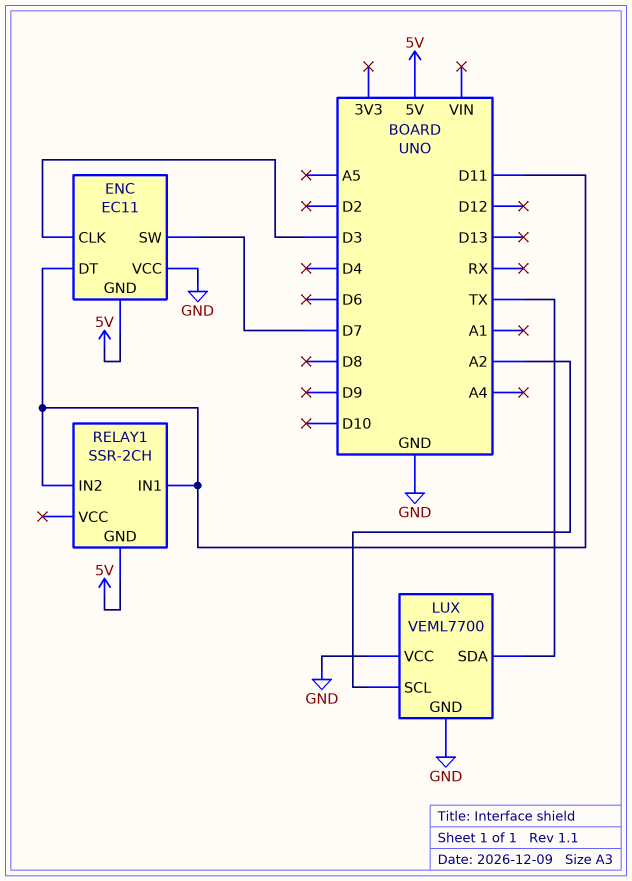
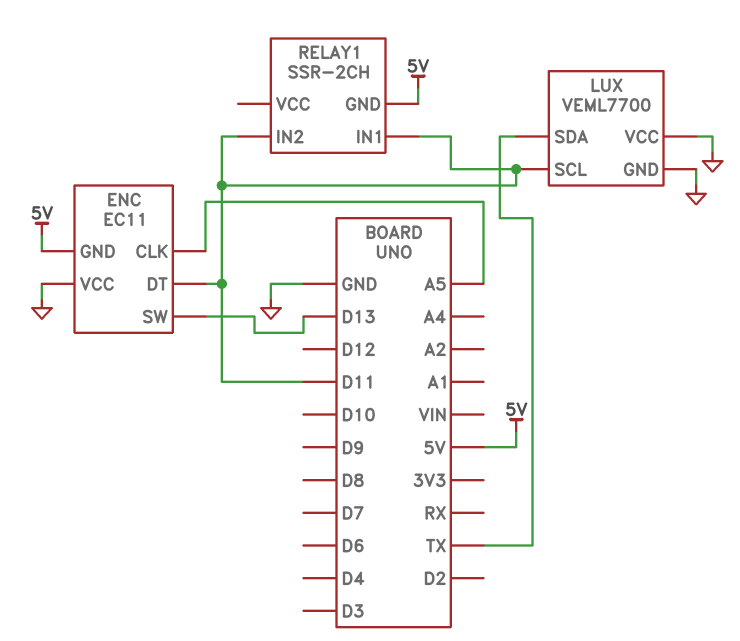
ENC pin CLK: D3 -> A5
ENC pin SW: D7 -> D13
LUX pin SCL: A2 -> D11

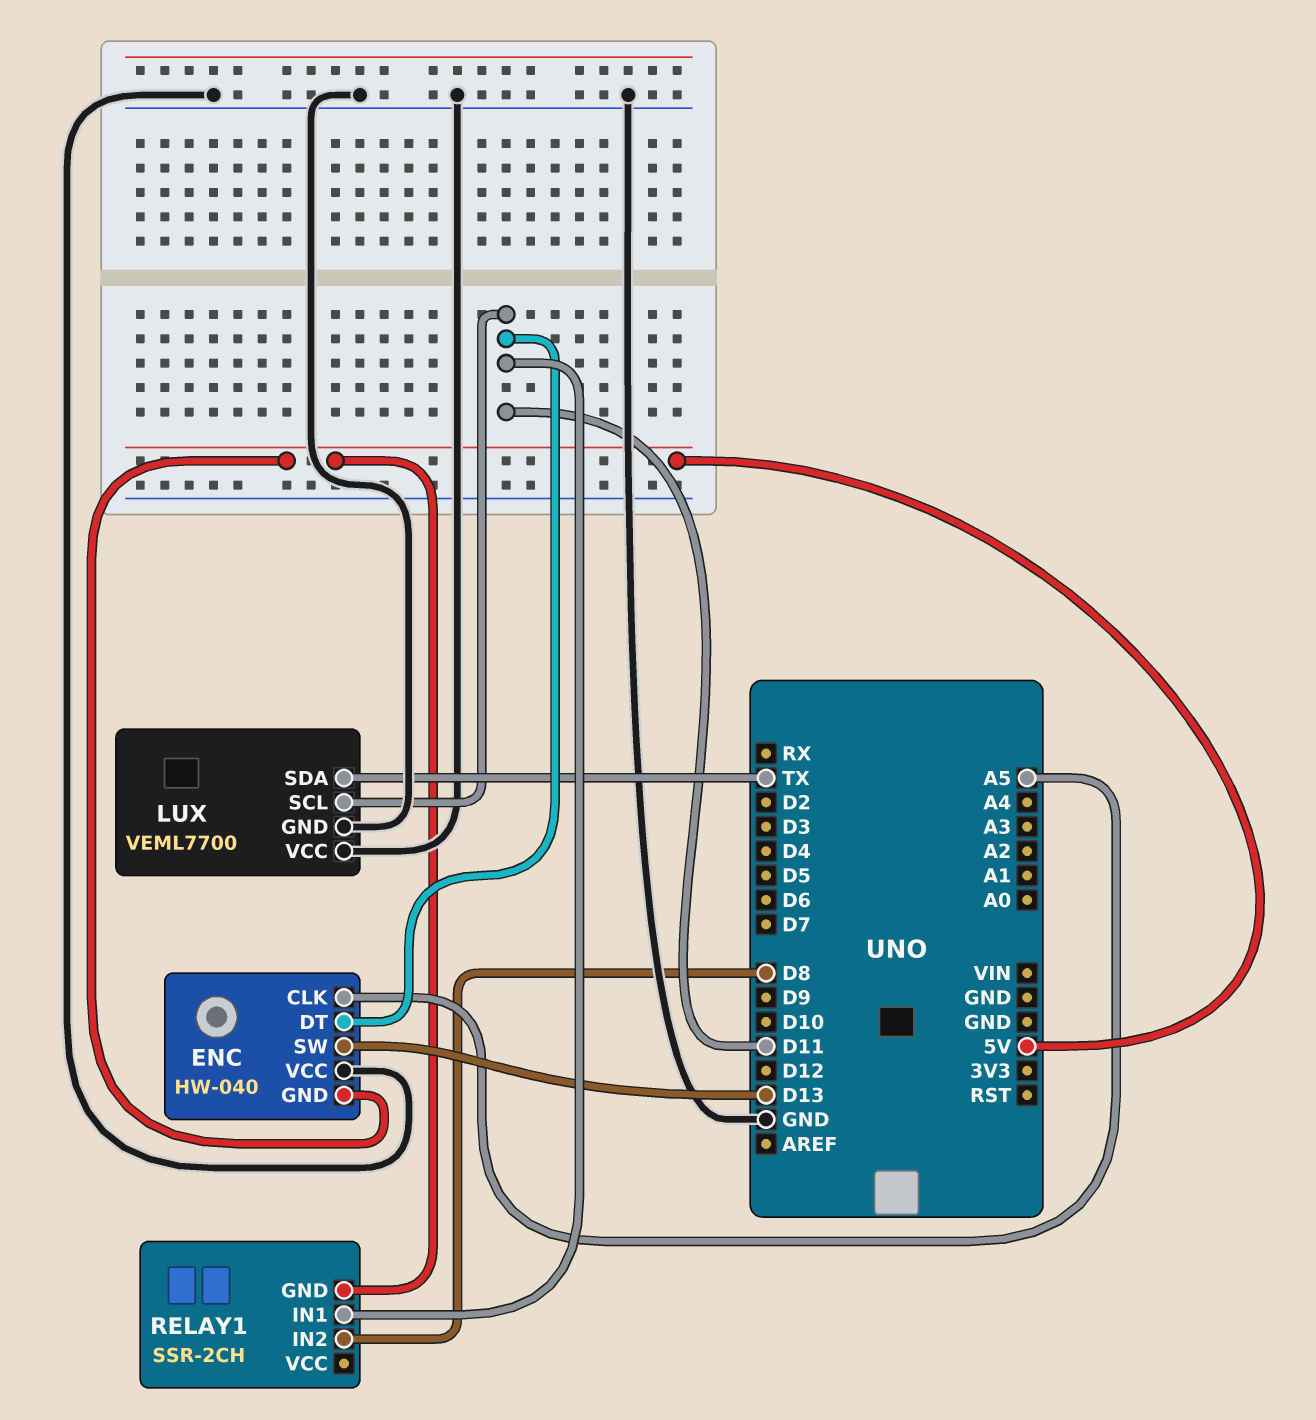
ENC: EC11 -> HW-040
RELAY1 pin IN2: D11 -> D8

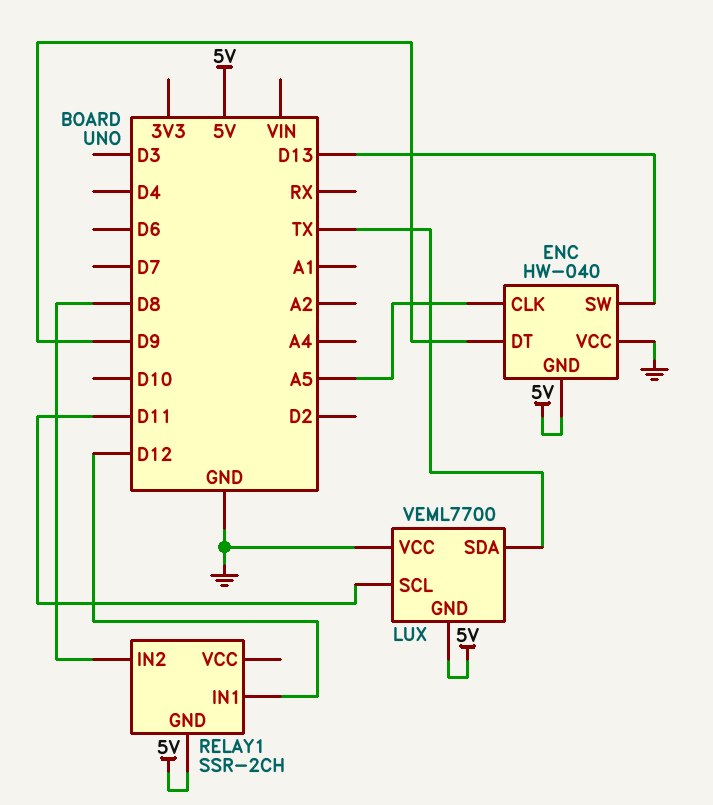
ENC pin DT: D11 -> D9
LUX pin GND: GND -> 5V
RELAY1 pin IN1: D11 -> D12

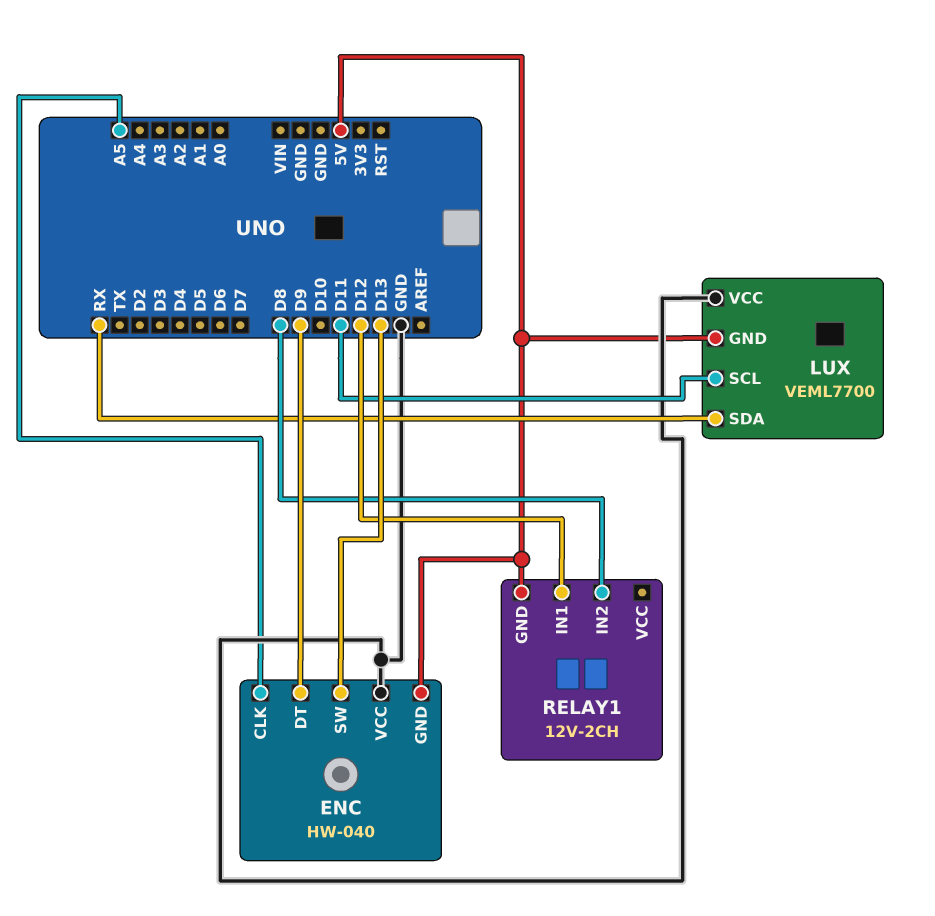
LUX pin SDA: TX -> RX
RELAY1: SSR-2CH -> 12V-2CH

